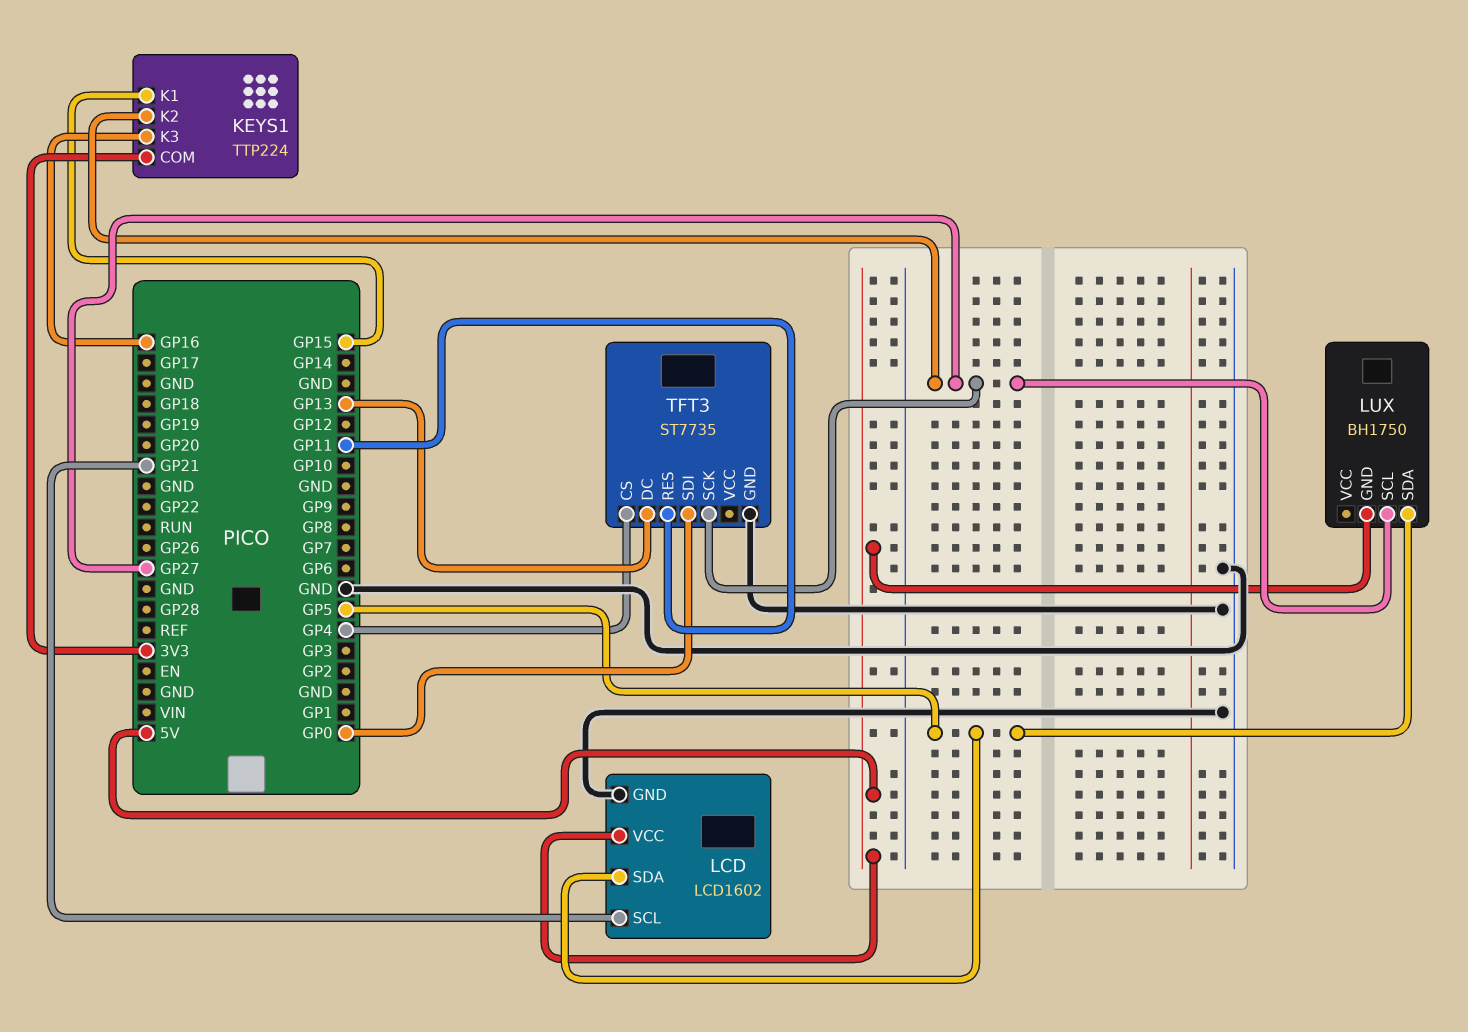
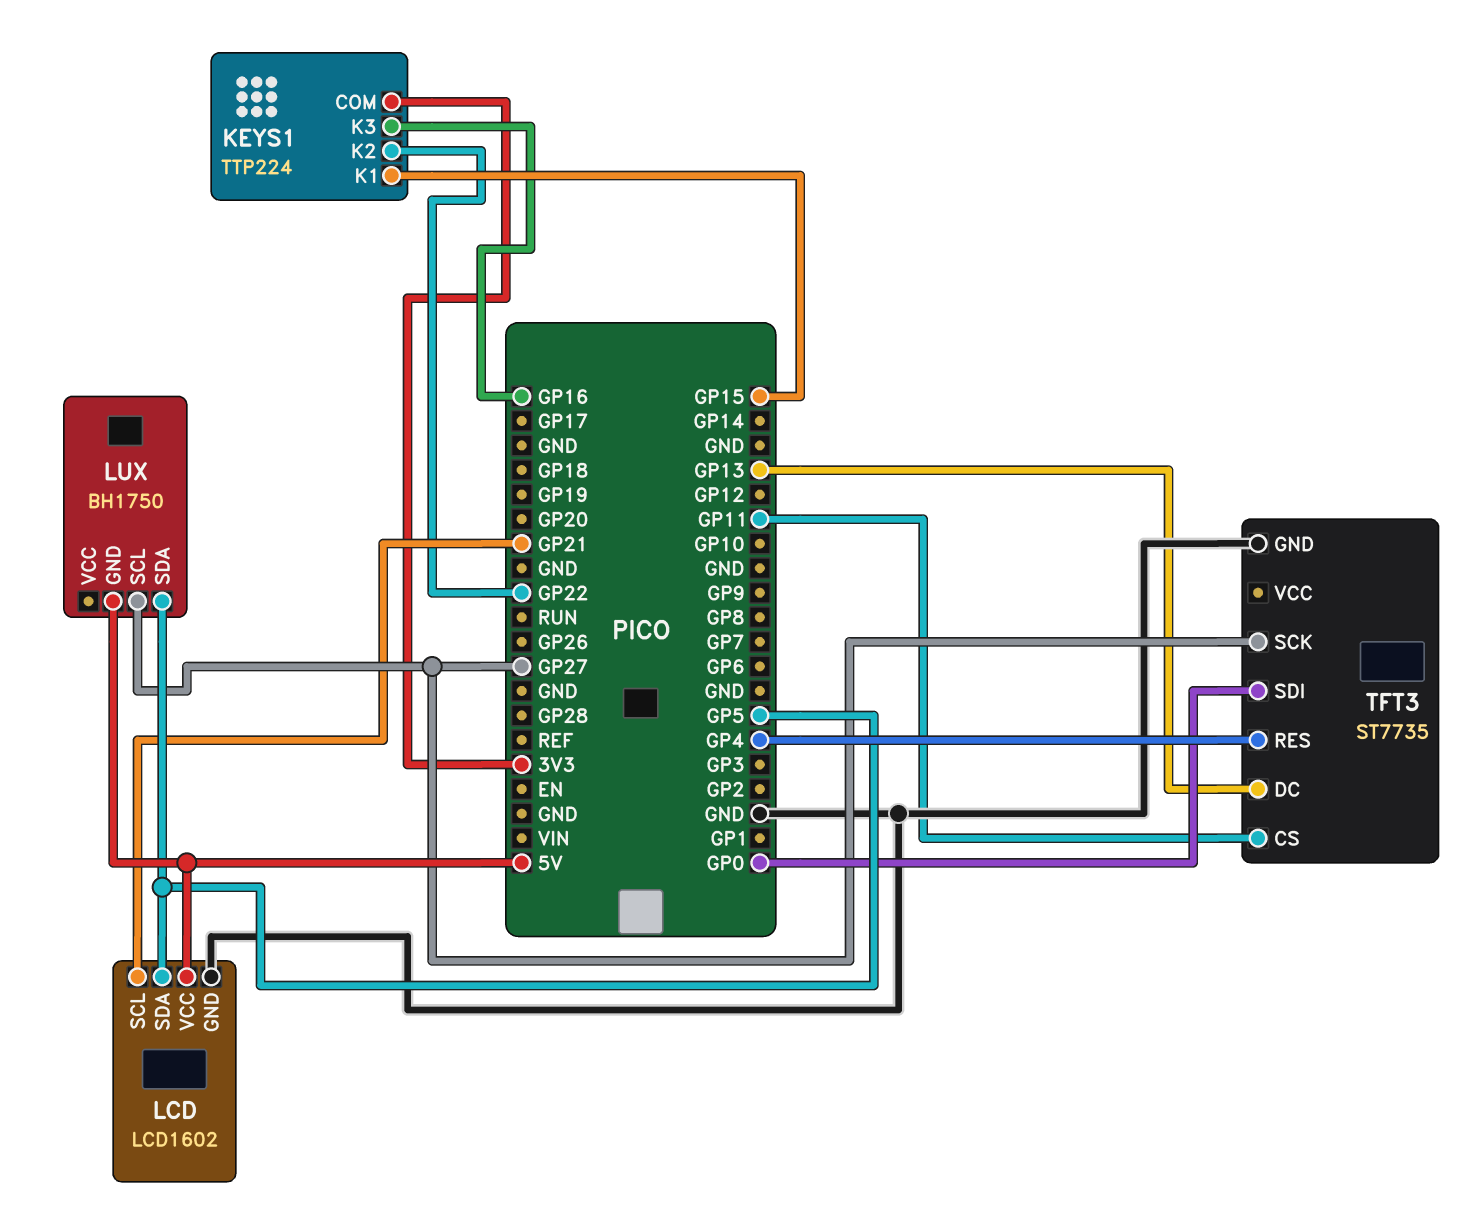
KEYS1 pin K2: GP27 -> GP22
TFT3 pin CS: GP4 -> GP11
TFT3 pin RES: GP11 -> GP4

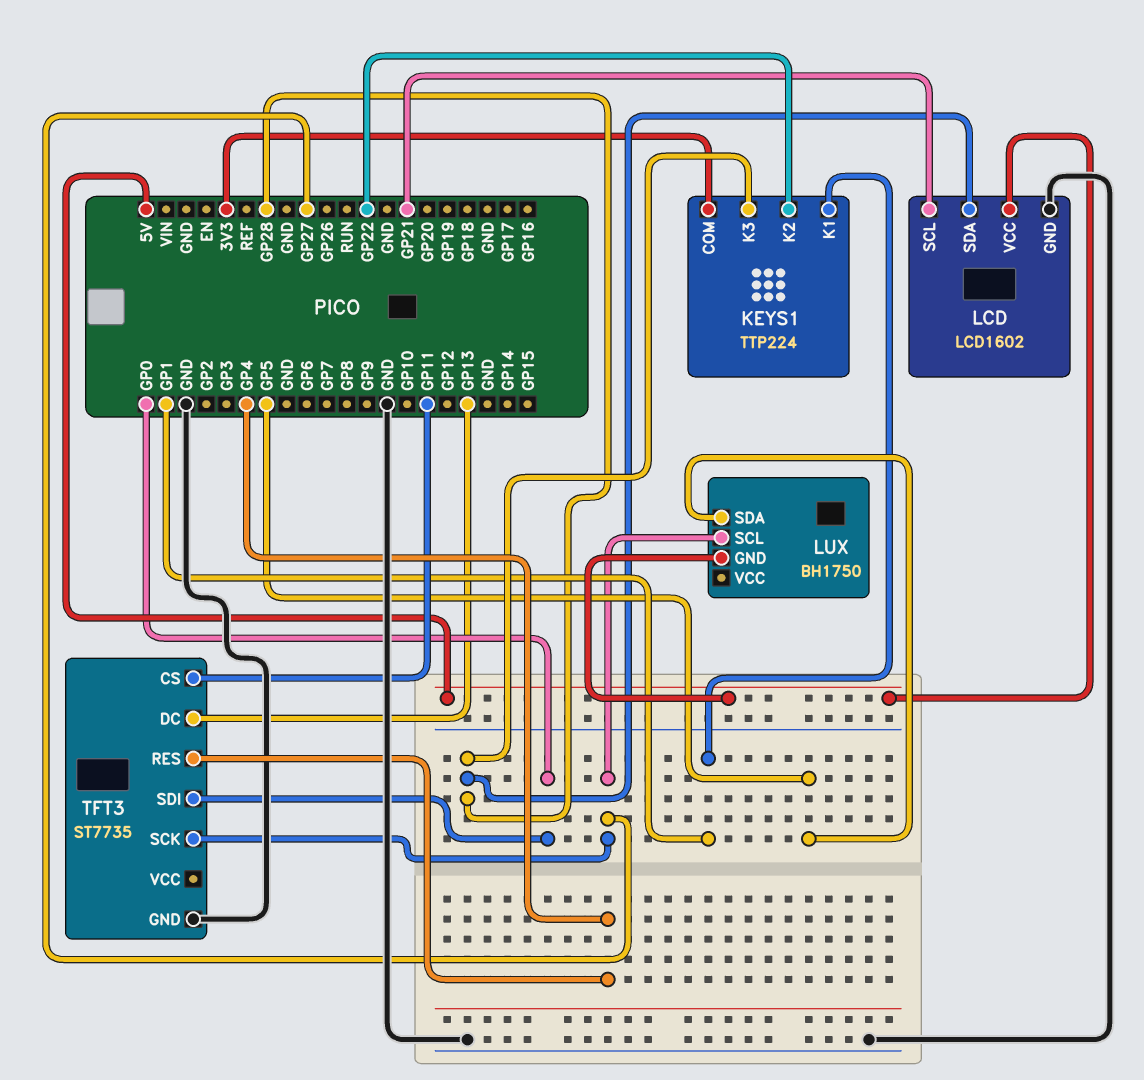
KEYS1 pin K1: GP15 -> GP1
KEYS1 pin K3: GP16 -> GP28
LCD pin SDA: GP5 -> GP28

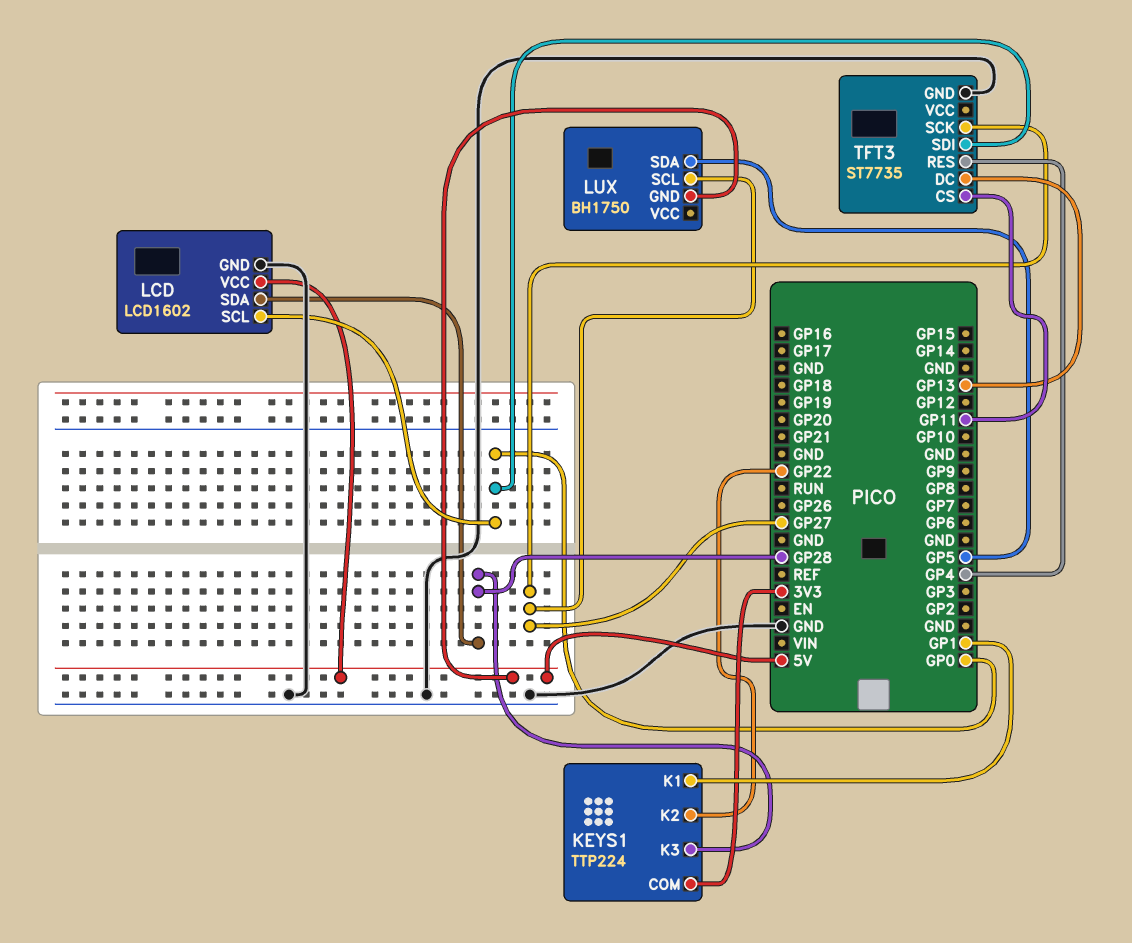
LCD pin SCL: GP21 -> GP0

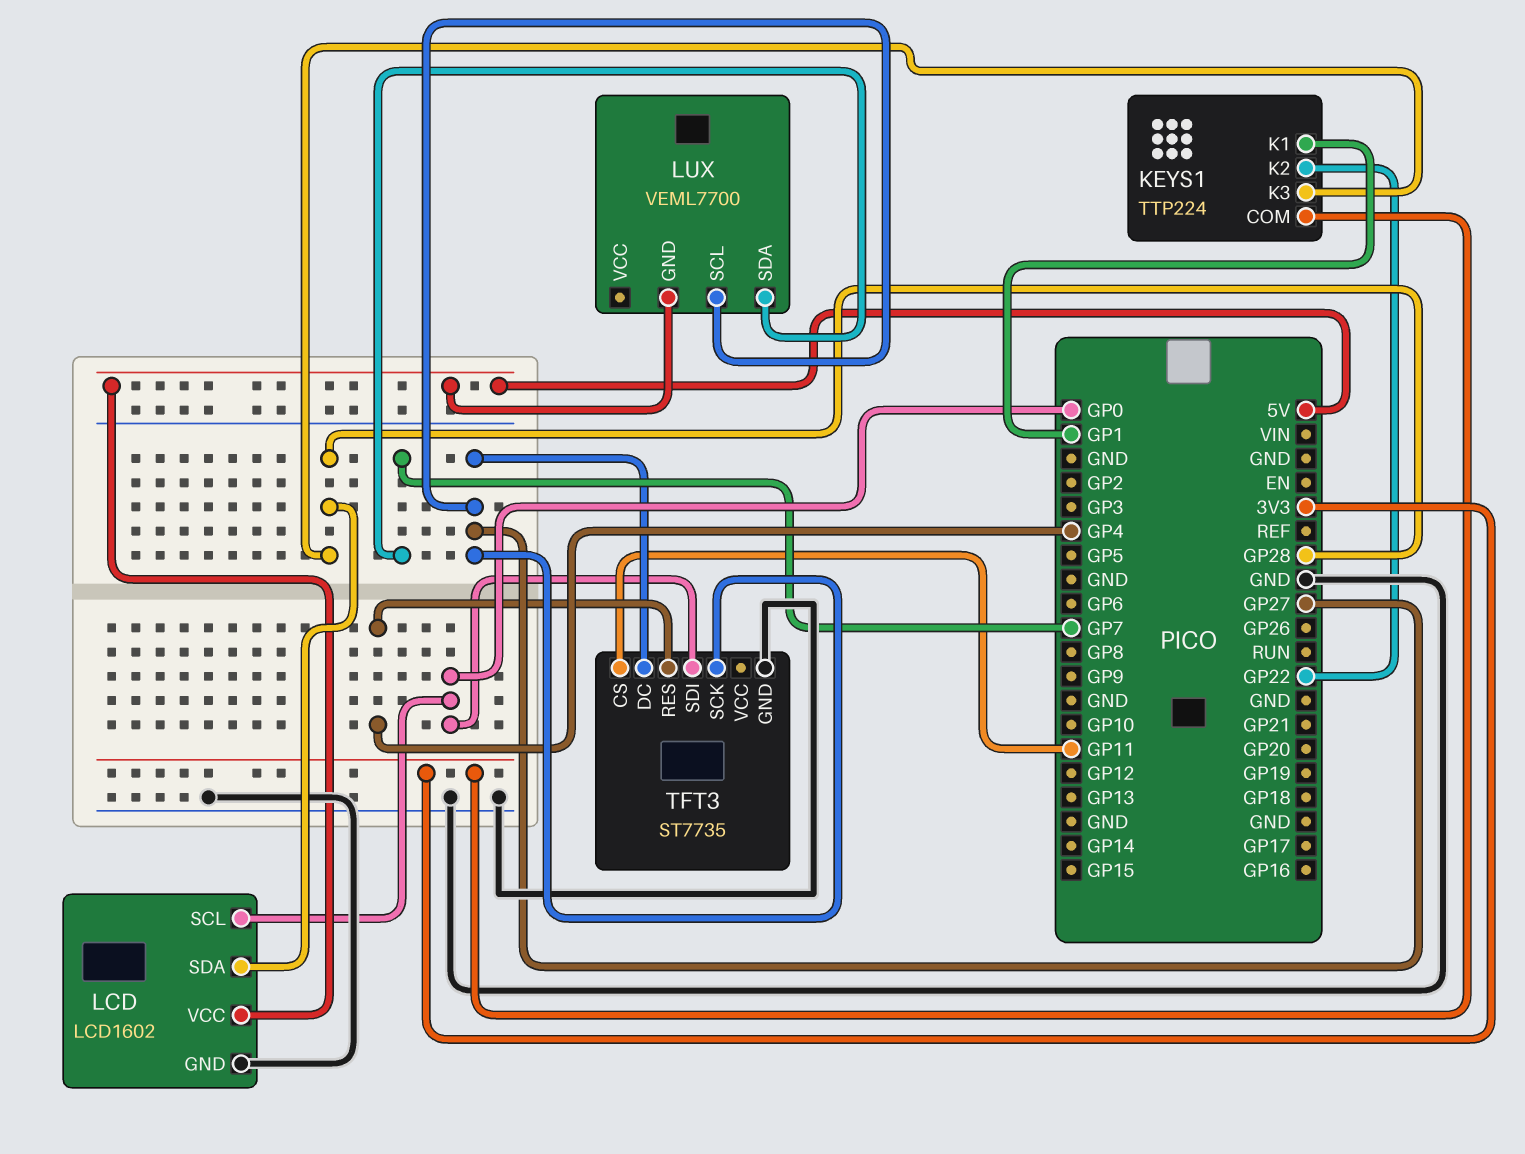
LUX: BH1750 -> VEML7700
LUX pin SDA: GP5 -> GP7
TFT3 pin DC: GP13 -> GP27

